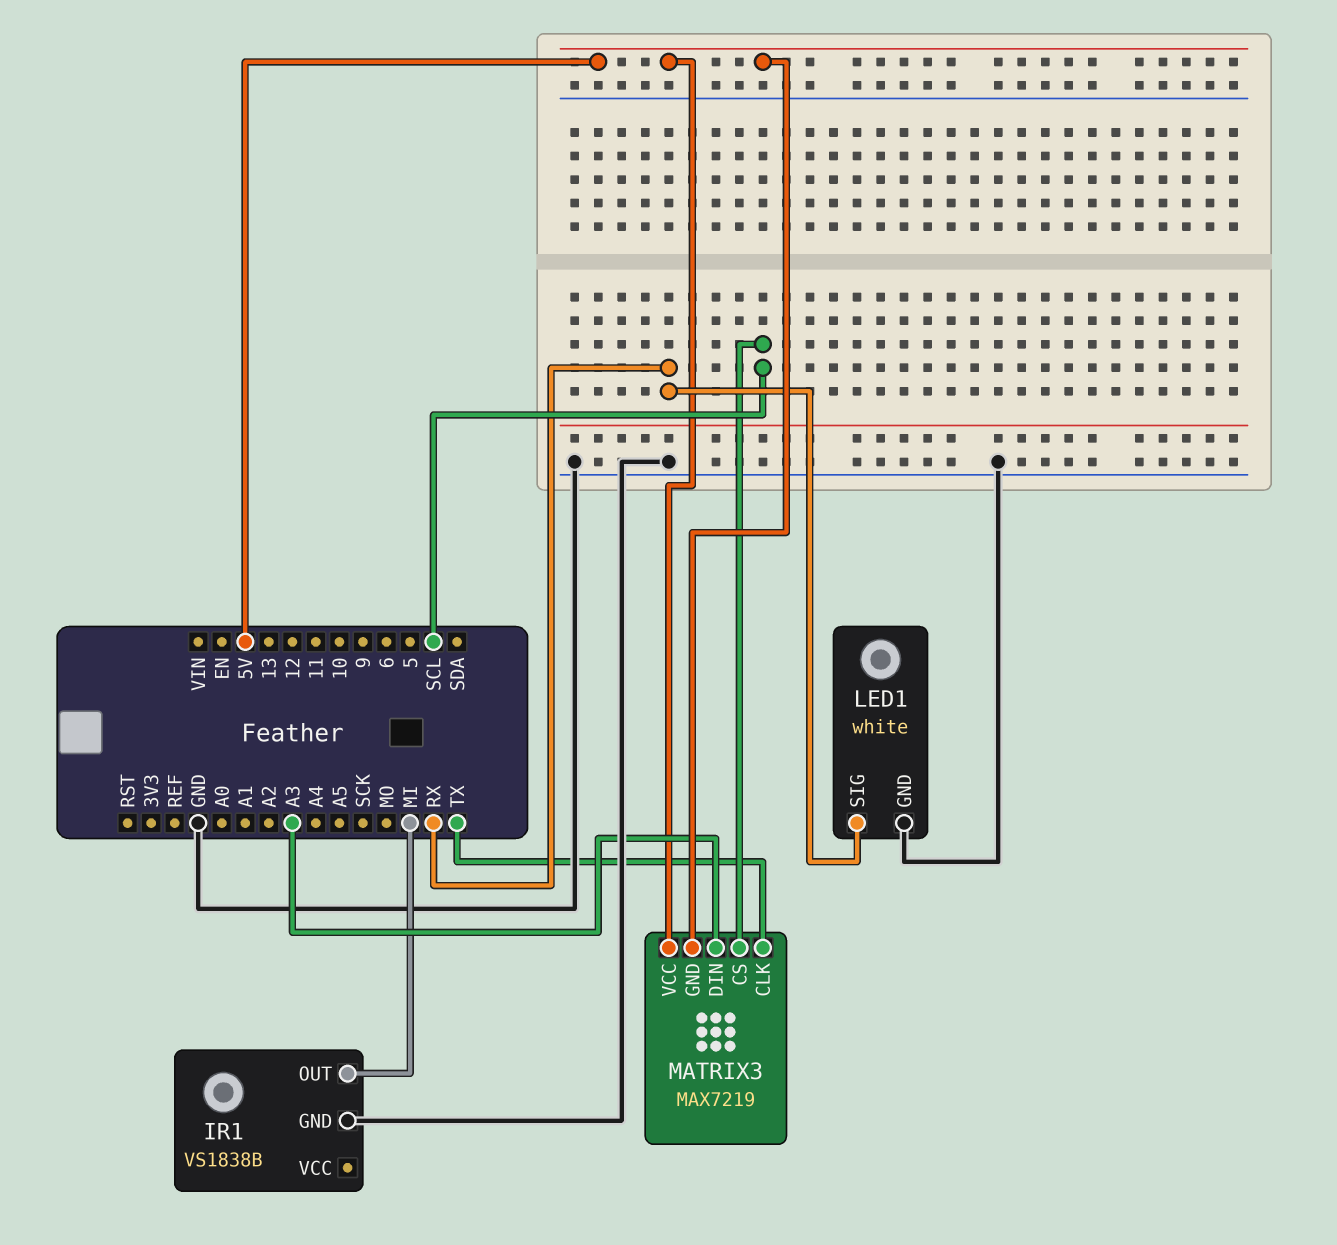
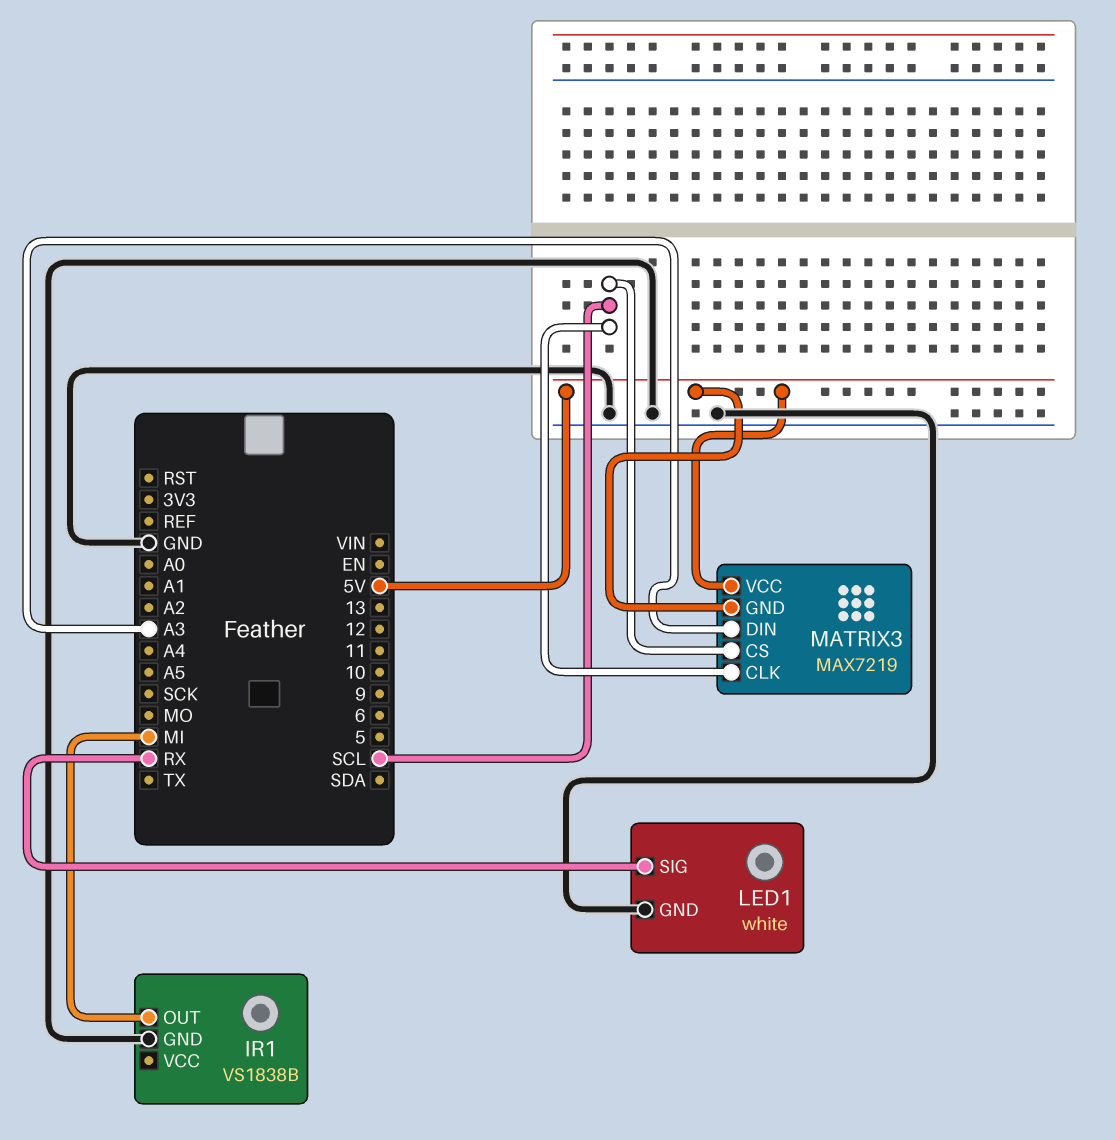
MATRIX3 pin CLK: TX -> SCL

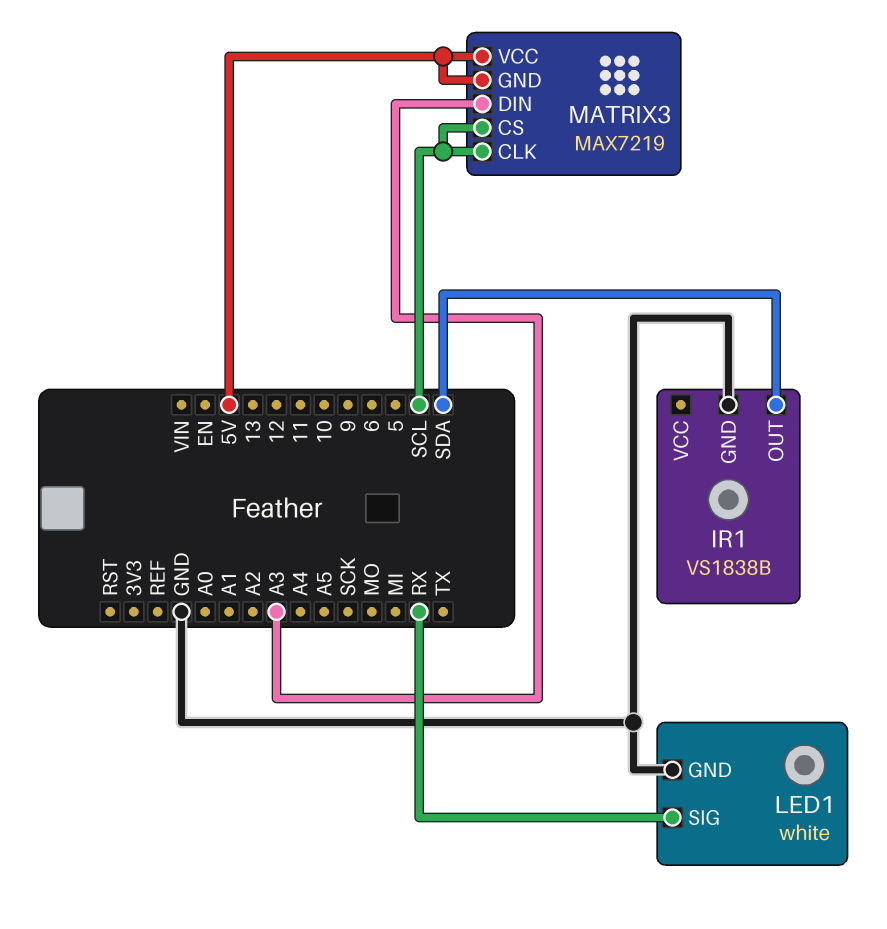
IR1 pin OUT: MI -> SDA

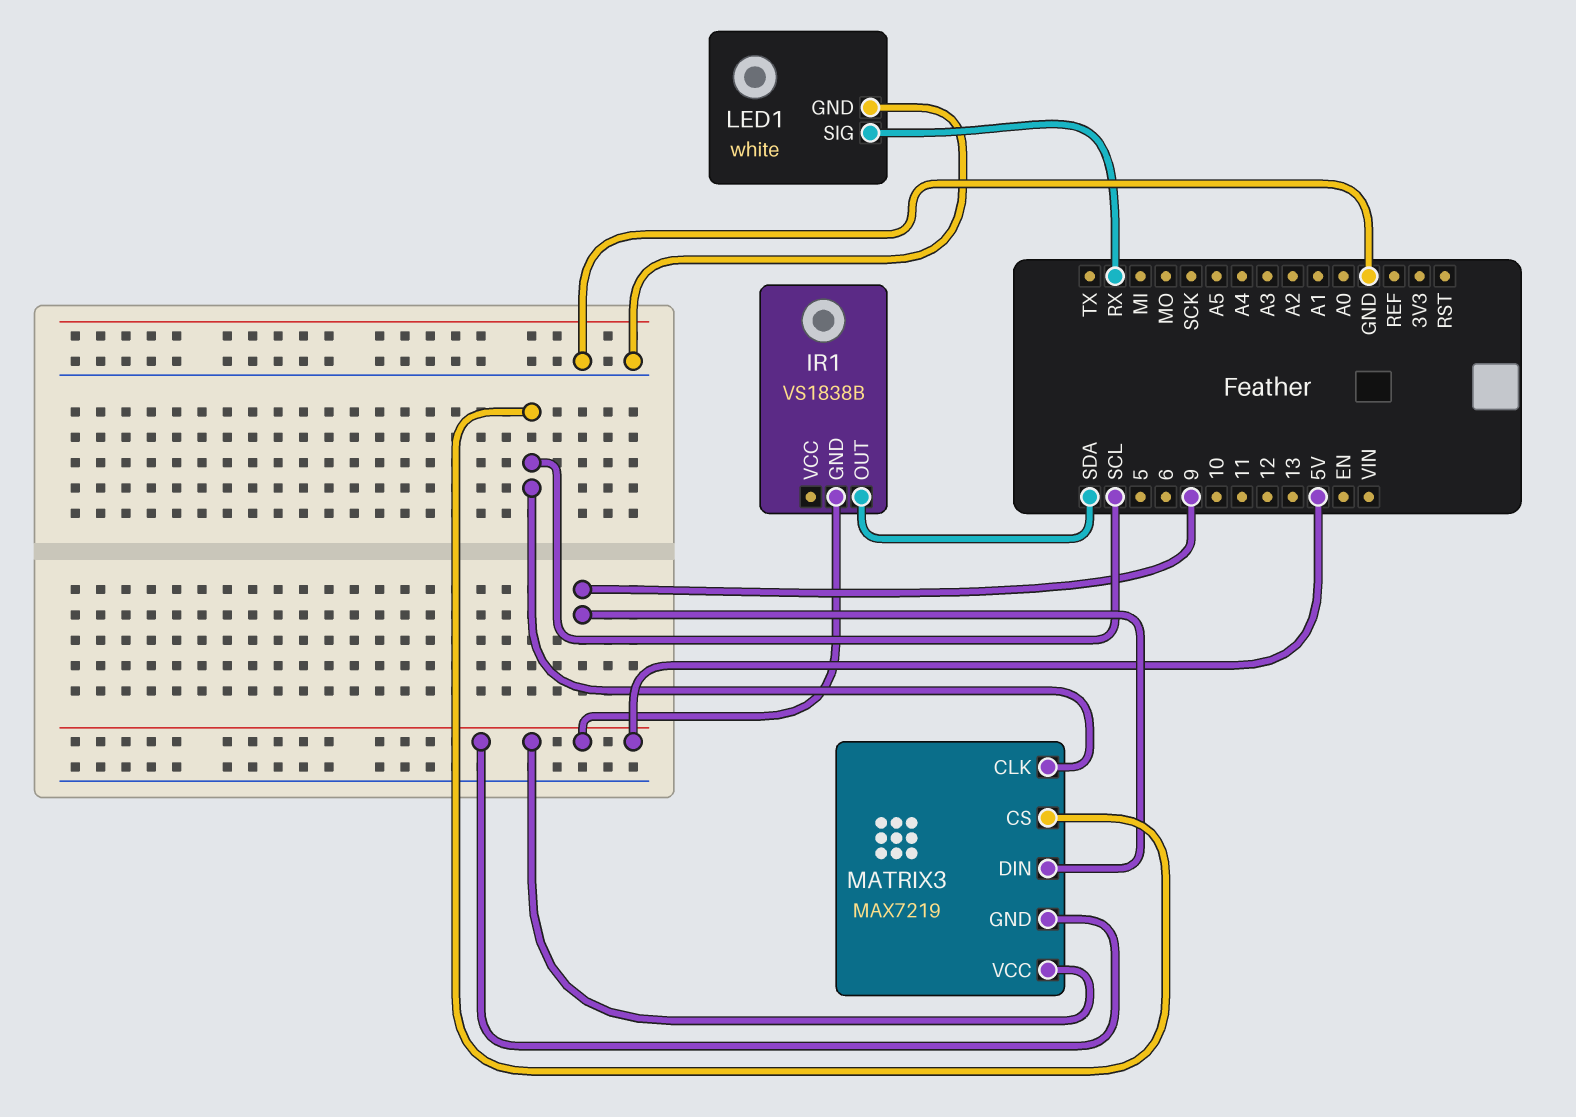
IR1 pin GND: GND -> 5V
MATRIX3 pin DIN: A3 -> 9

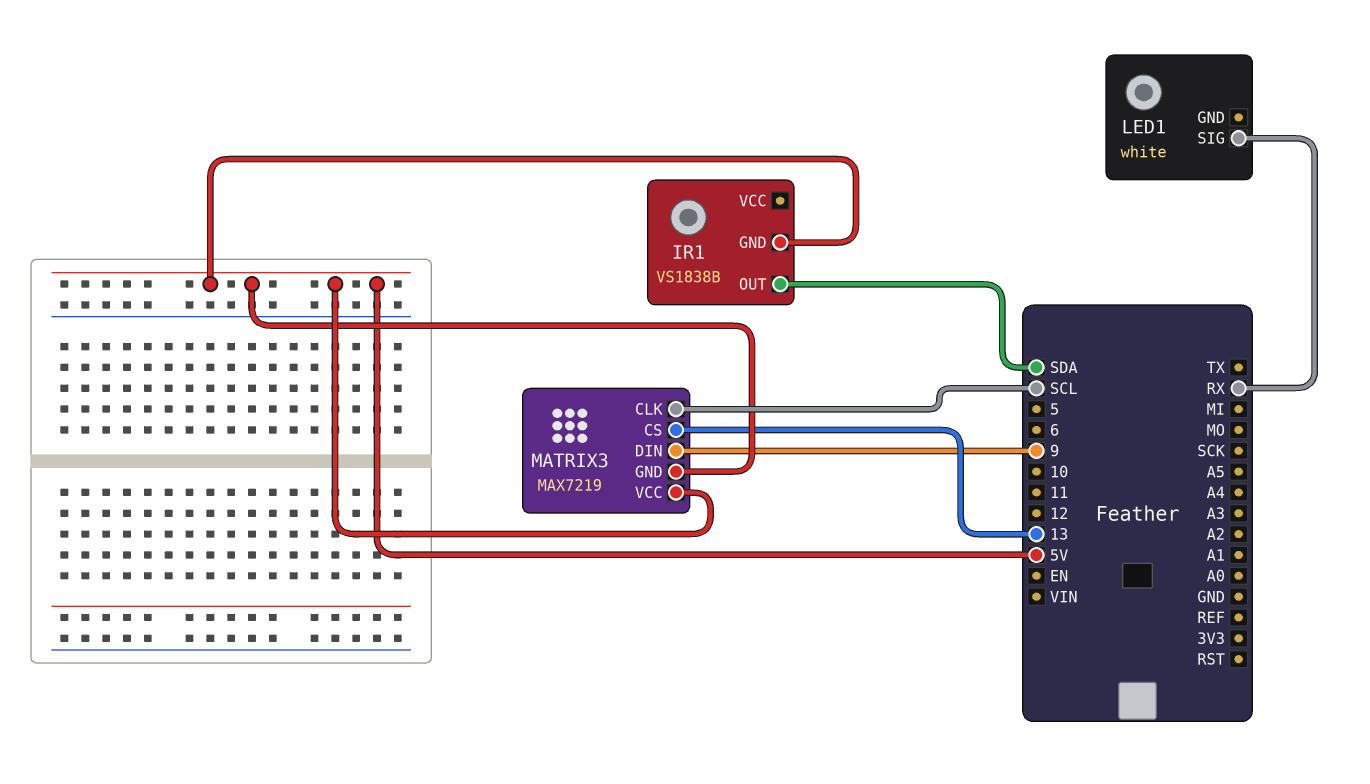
LED1 pin GND: GND -> none
MATRIX3 pin CS: SCL -> 13

